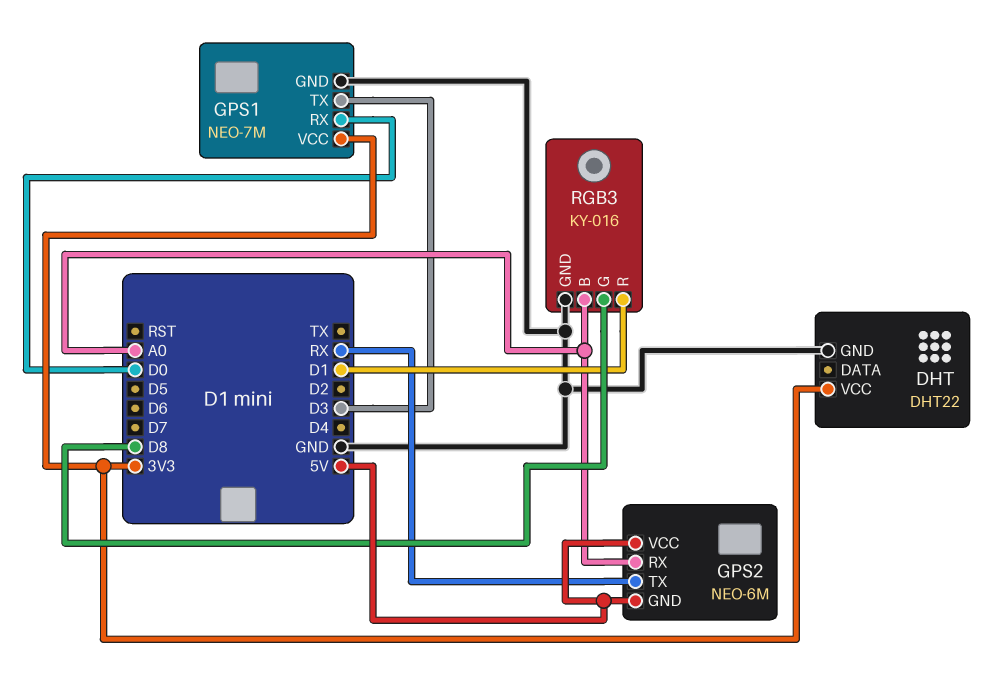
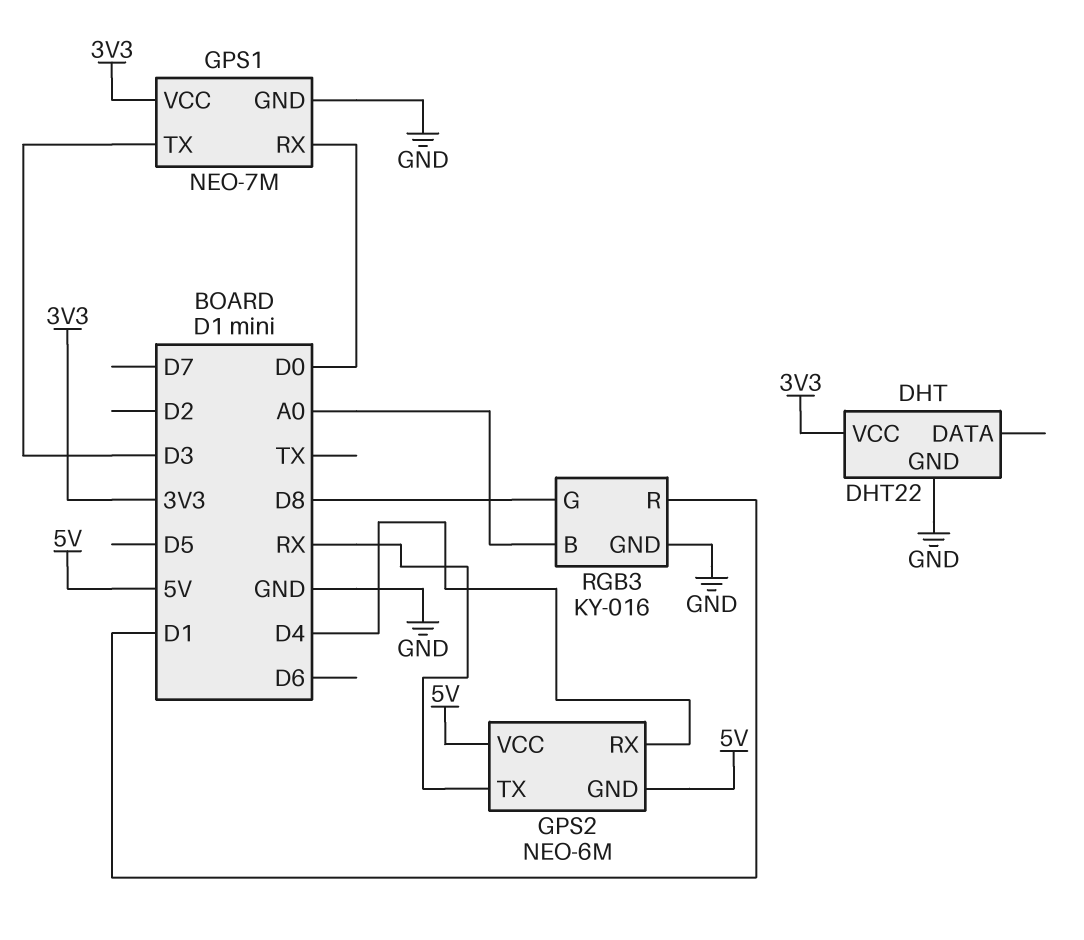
GPS2 pin RX: A0 -> D4

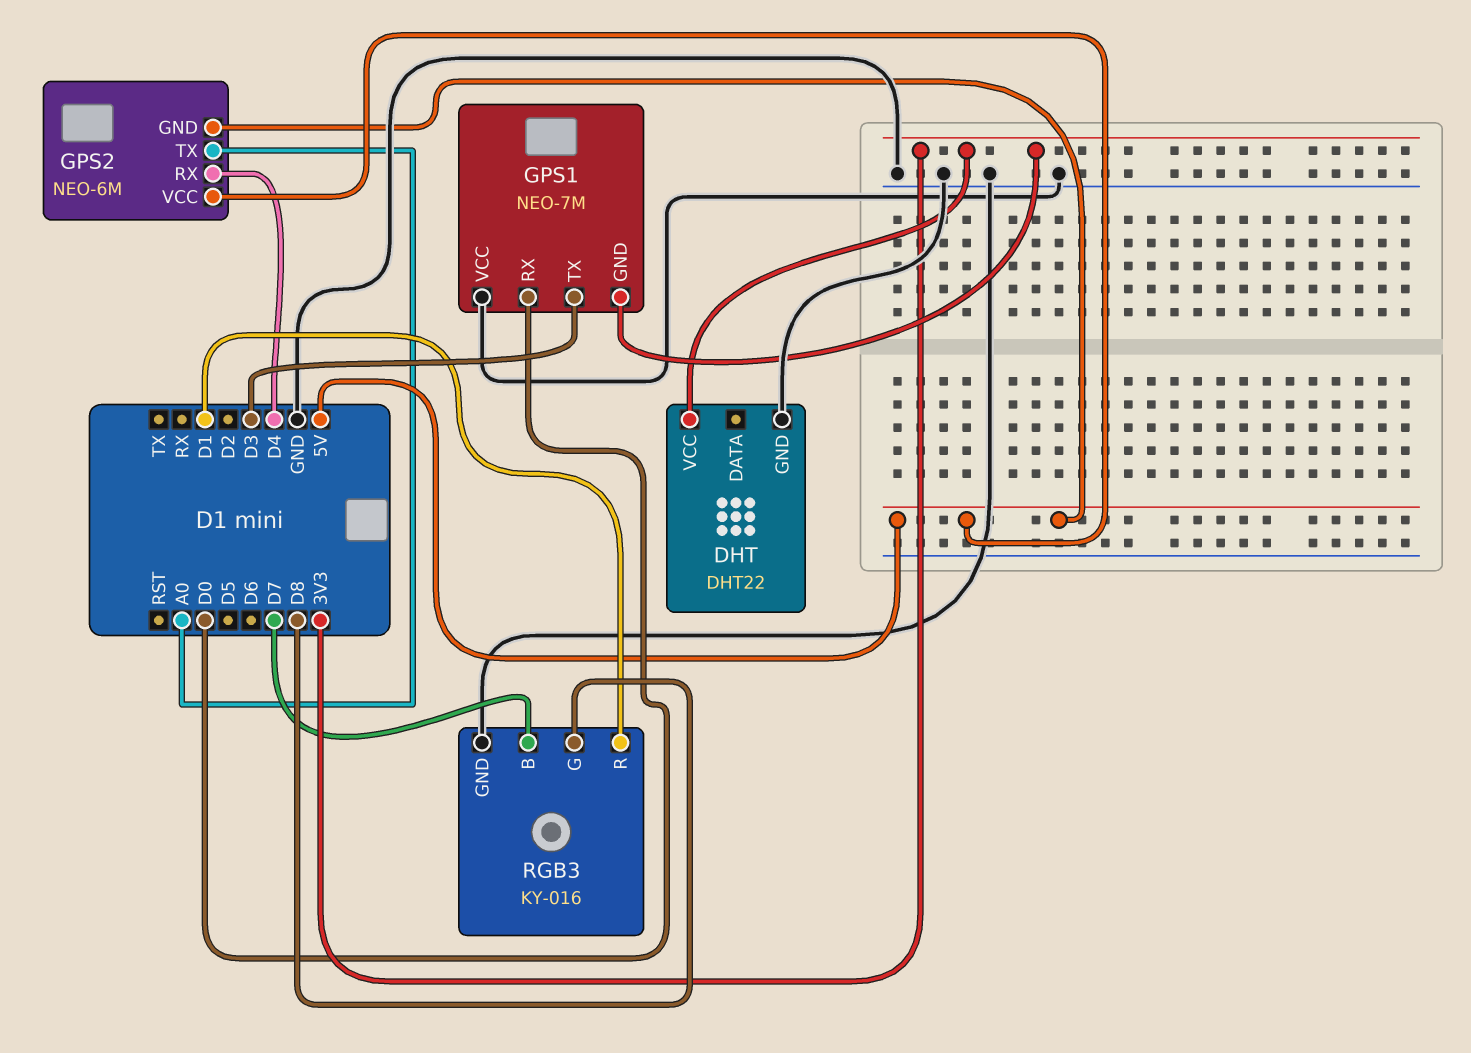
GPS1 pin GND: GND -> 3V3
GPS1 pin VCC: 3V3 -> GND
GPS2 pin TX: RX -> A0
RGB3 pin B: A0 -> D7

